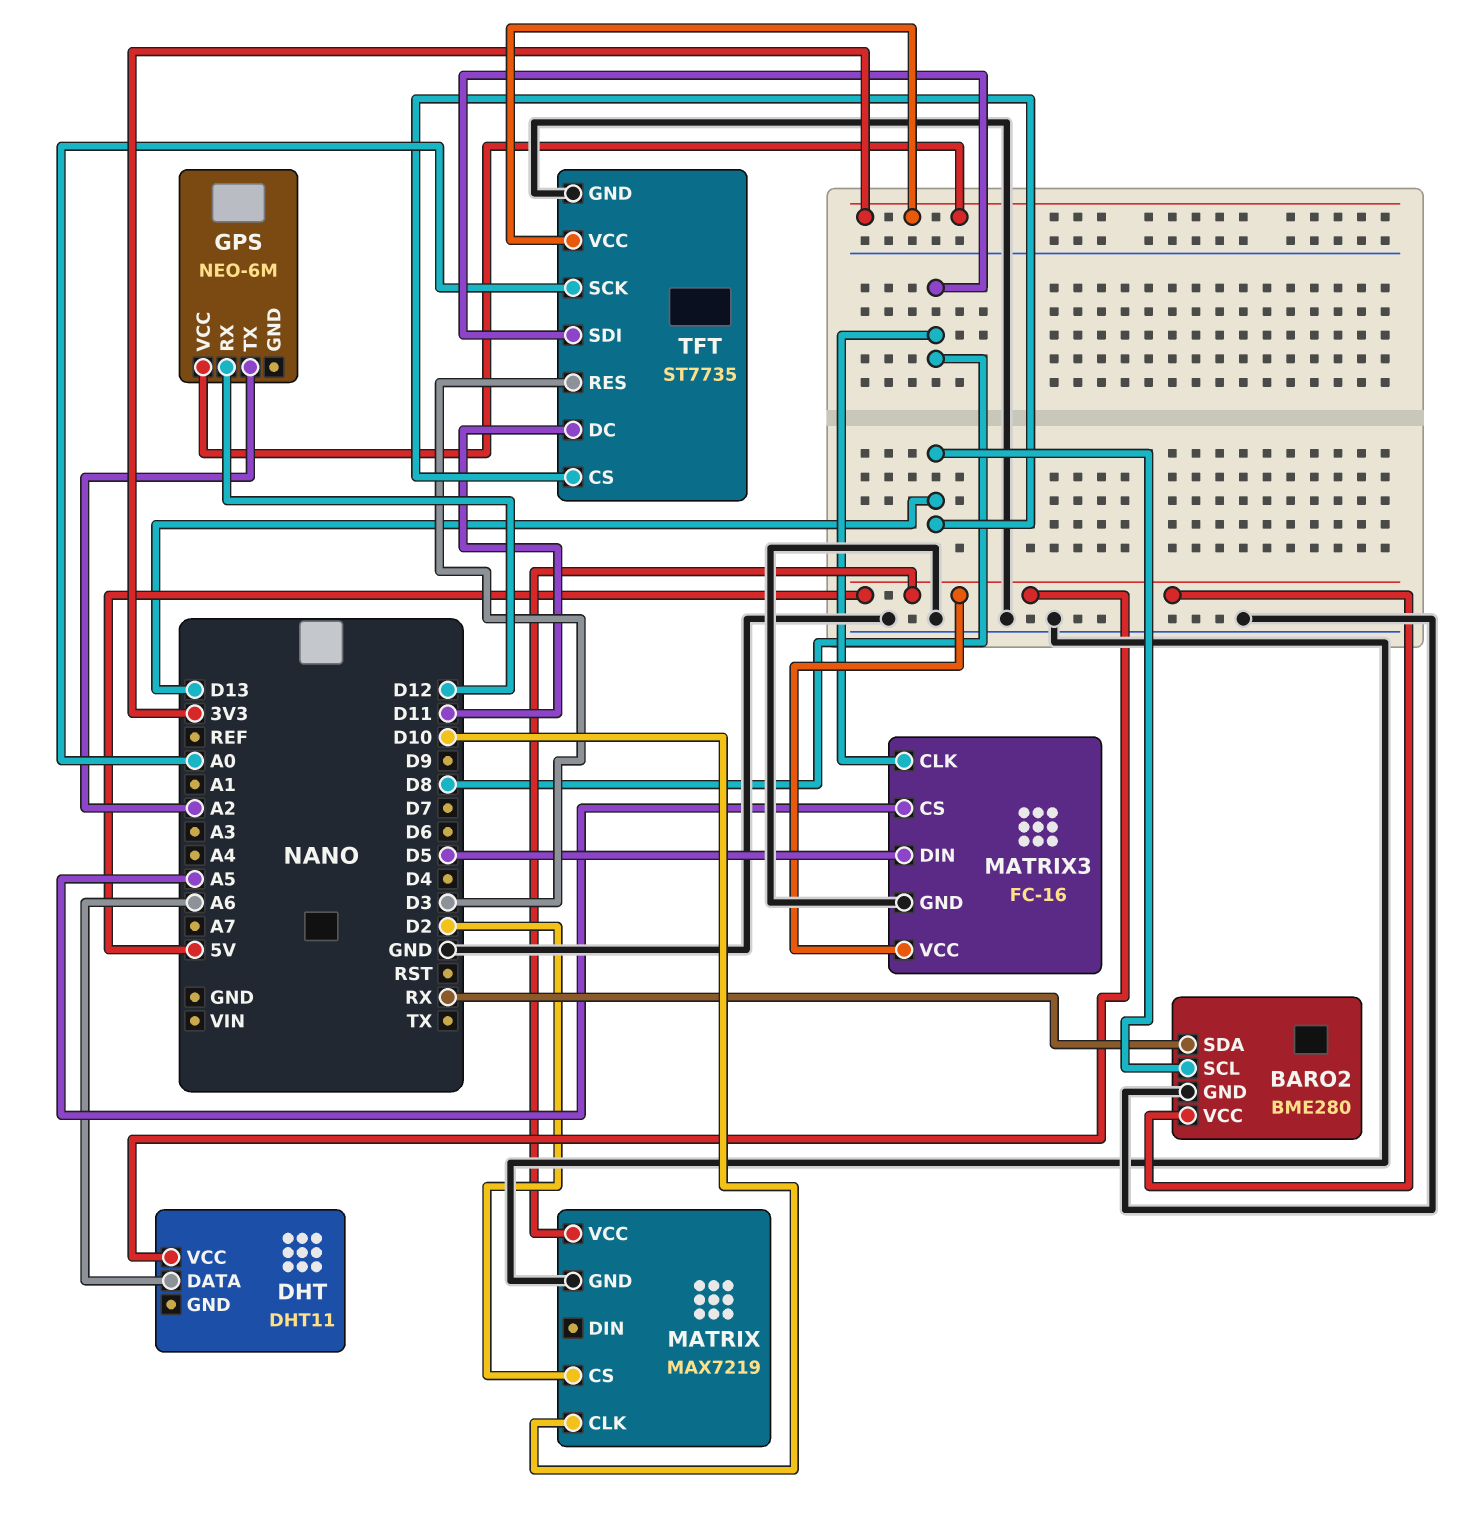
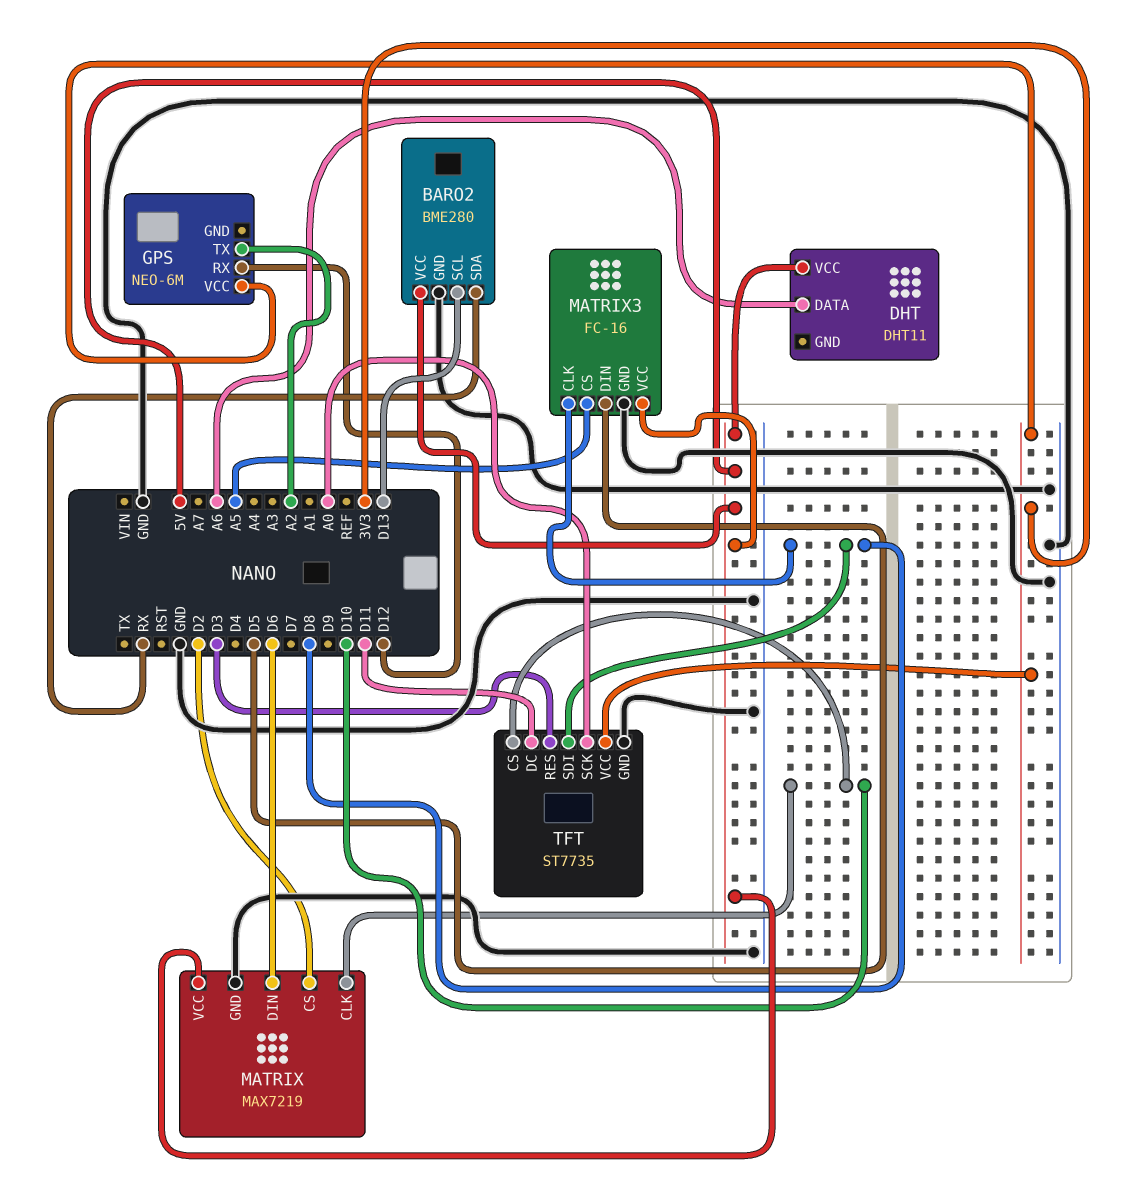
MATRIX pin DIN: none -> D6
TFT pin CS: D13 -> D10

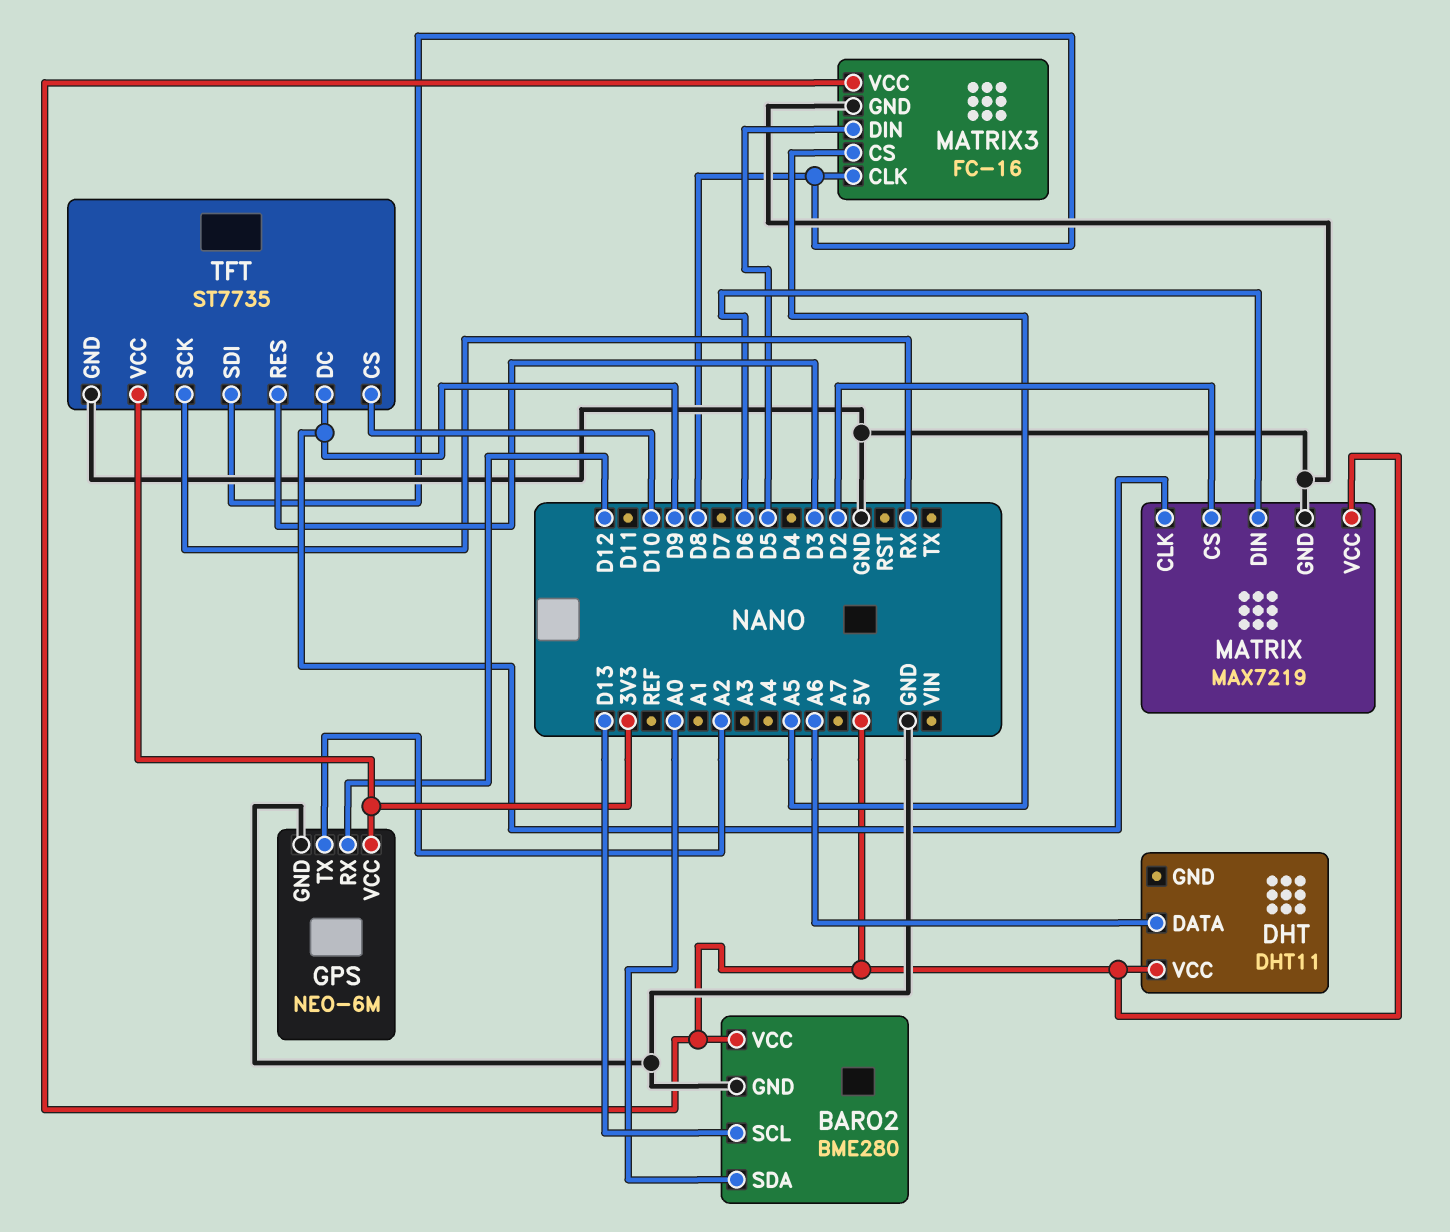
BARO2 pin SDA: RX -> A0
GPS pin GND: none -> GND
MATRIX pin CLK: D10 -> D9
TFT pin DC: D11 -> D9
TFT pin SCK: A0 -> RX

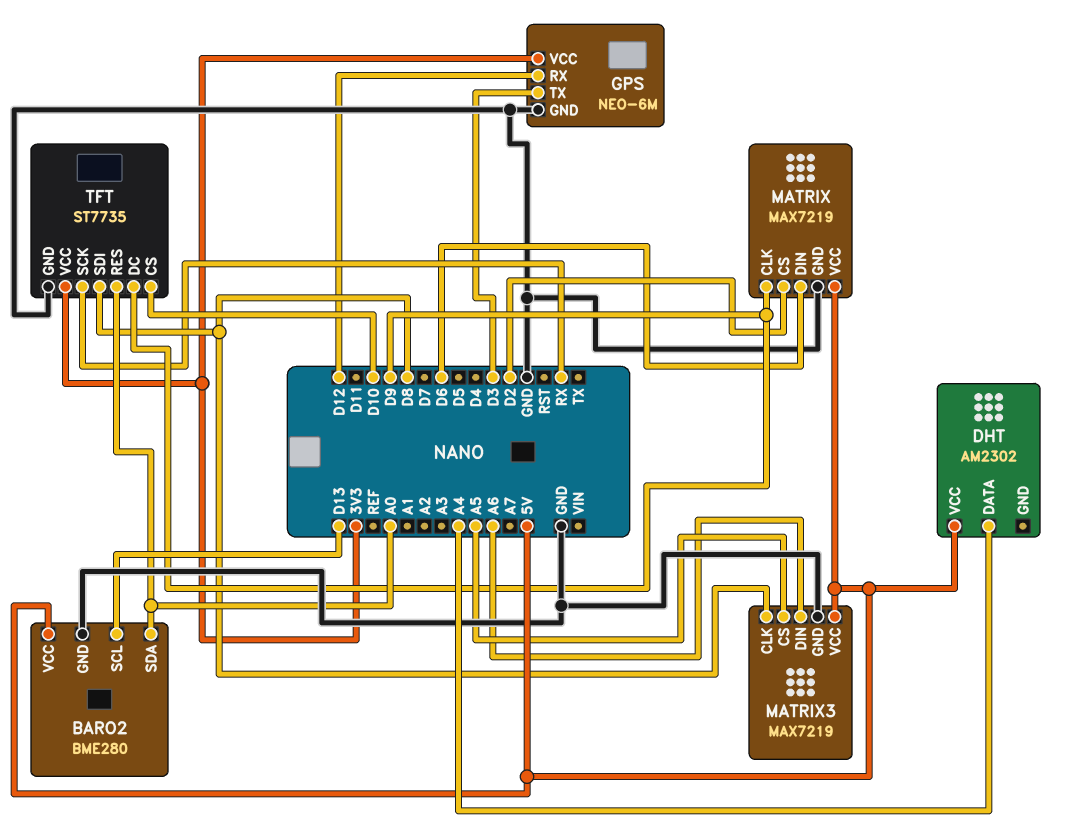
DHT: DHT11 -> AM2302
DHT pin DATA: A6 -> A4
GPS pin TX: A2 -> D3
MATRIX3: FC-16 -> MAX7219
MATRIX3 pin DIN: D5 -> A6
TFT pin RES: D3 -> A0

